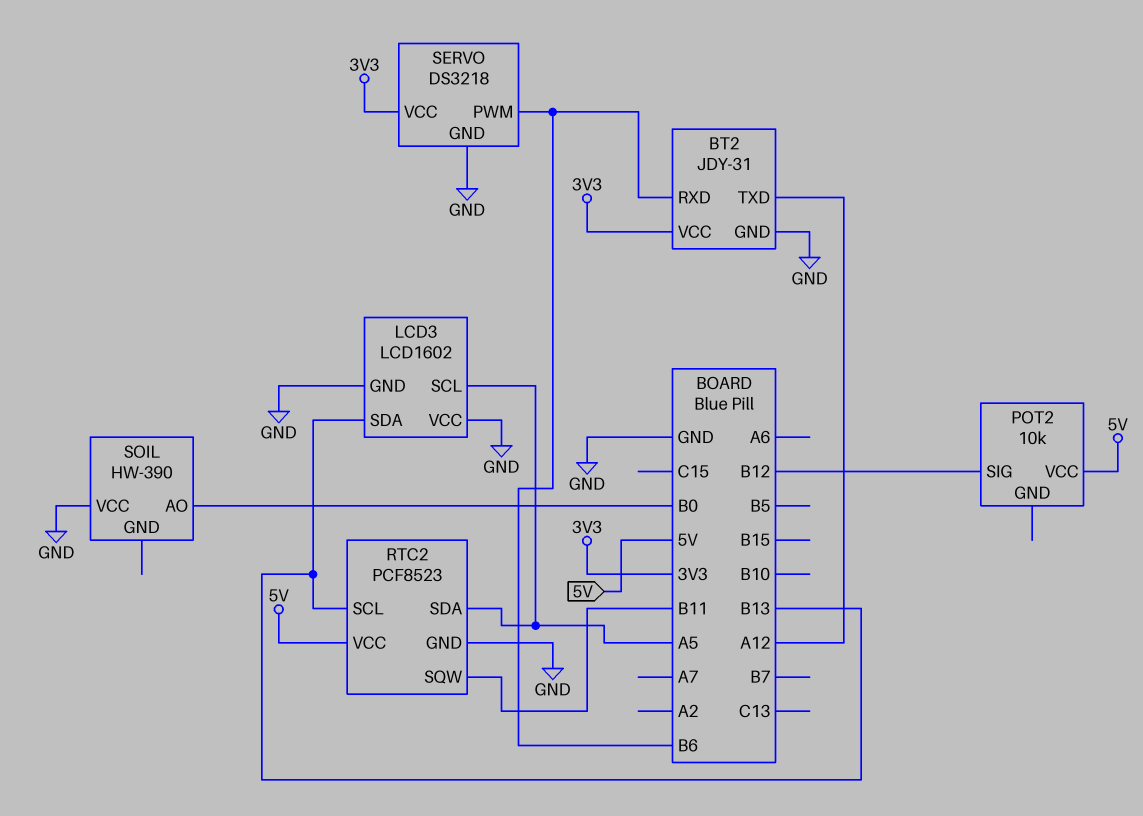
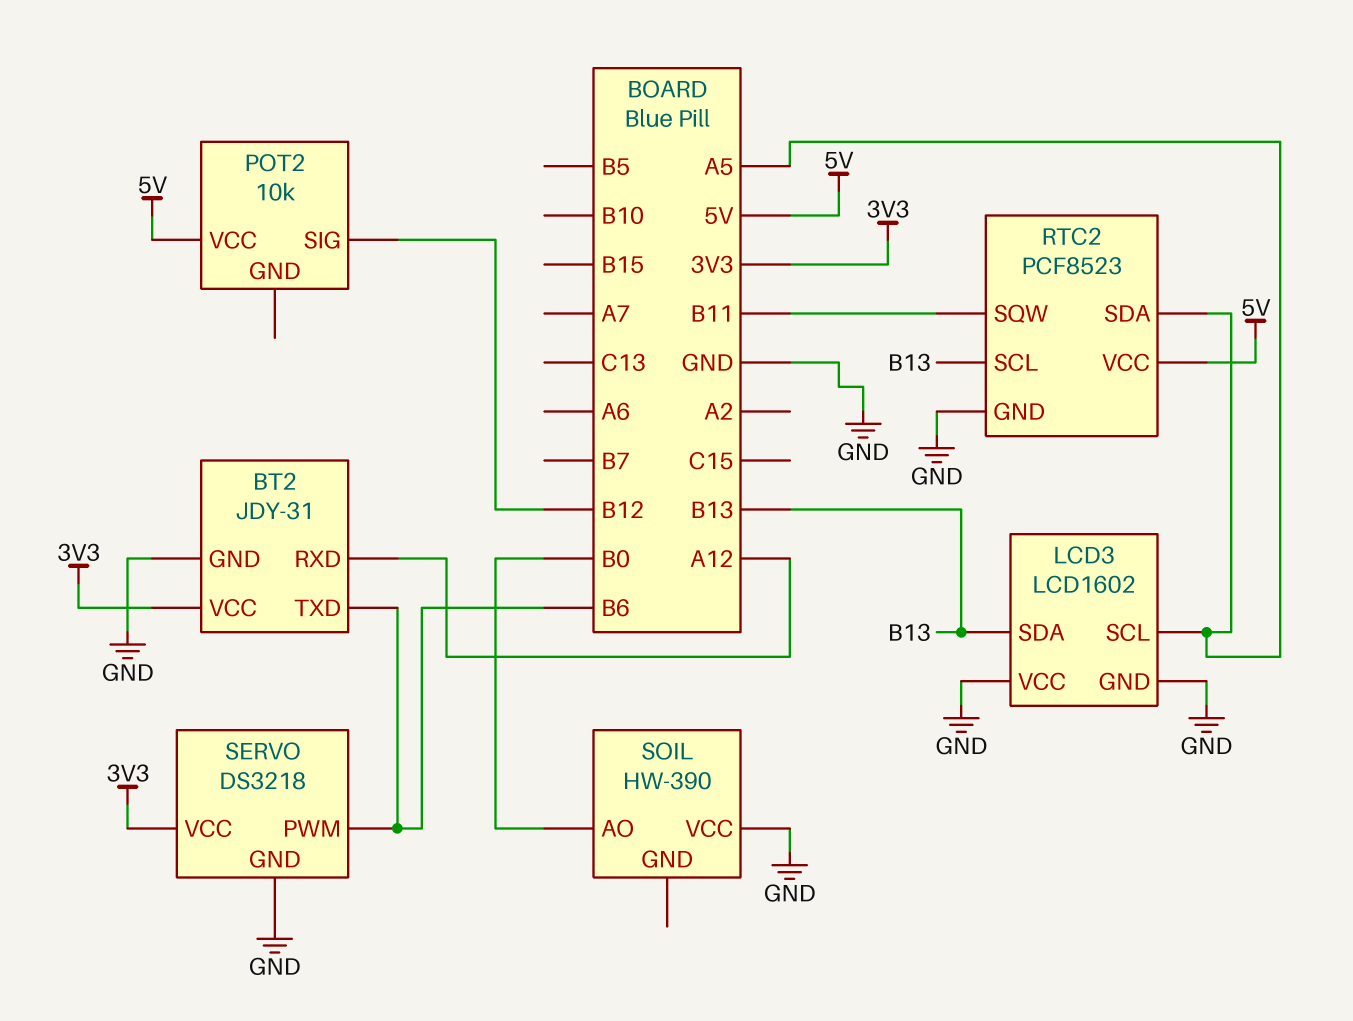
BT2 pin RXD: B6 -> A12
BT2 pin TXD: A12 -> B6

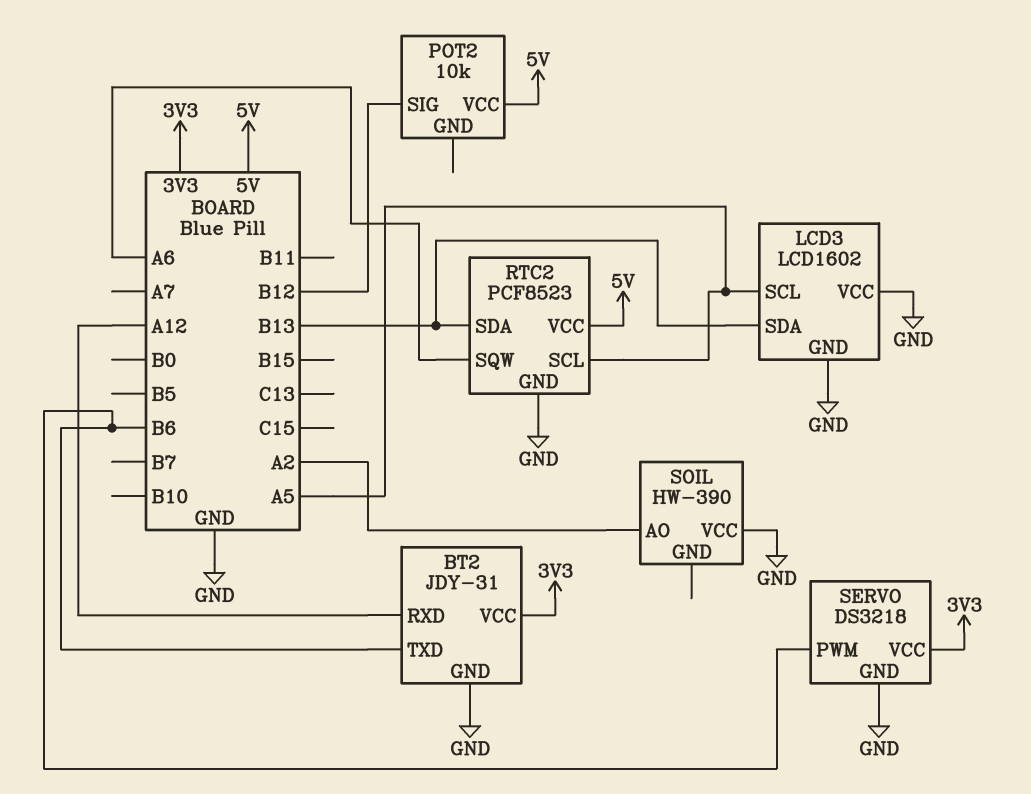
RTC2 pin SCL: B13 -> A5
RTC2 pin SDA: A5 -> B13
RTC2 pin SQW: B11 -> A6
SOIL pin AO: B0 -> A2

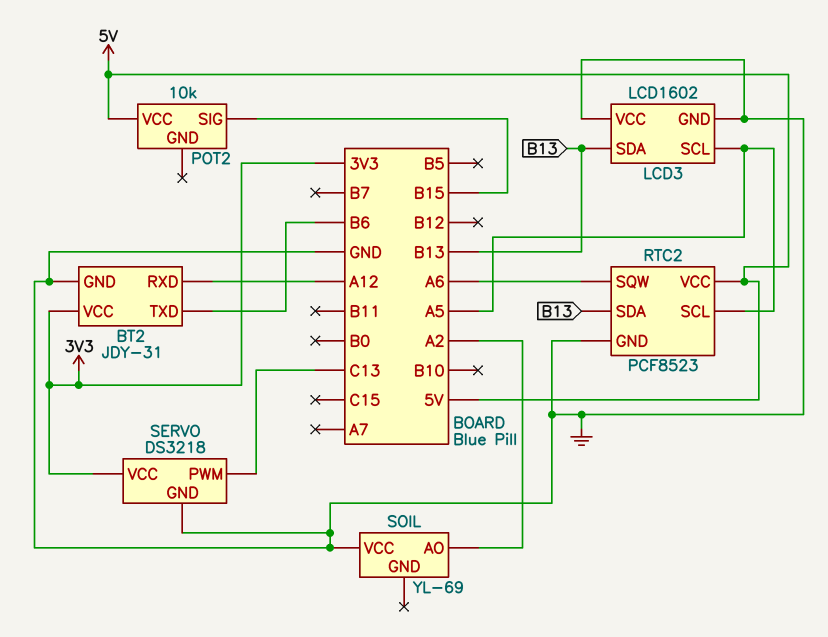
POT2 pin SIG: B12 -> B15
SERVO pin PWM: B6 -> C13
SOIL: HW-390 -> YL-69

